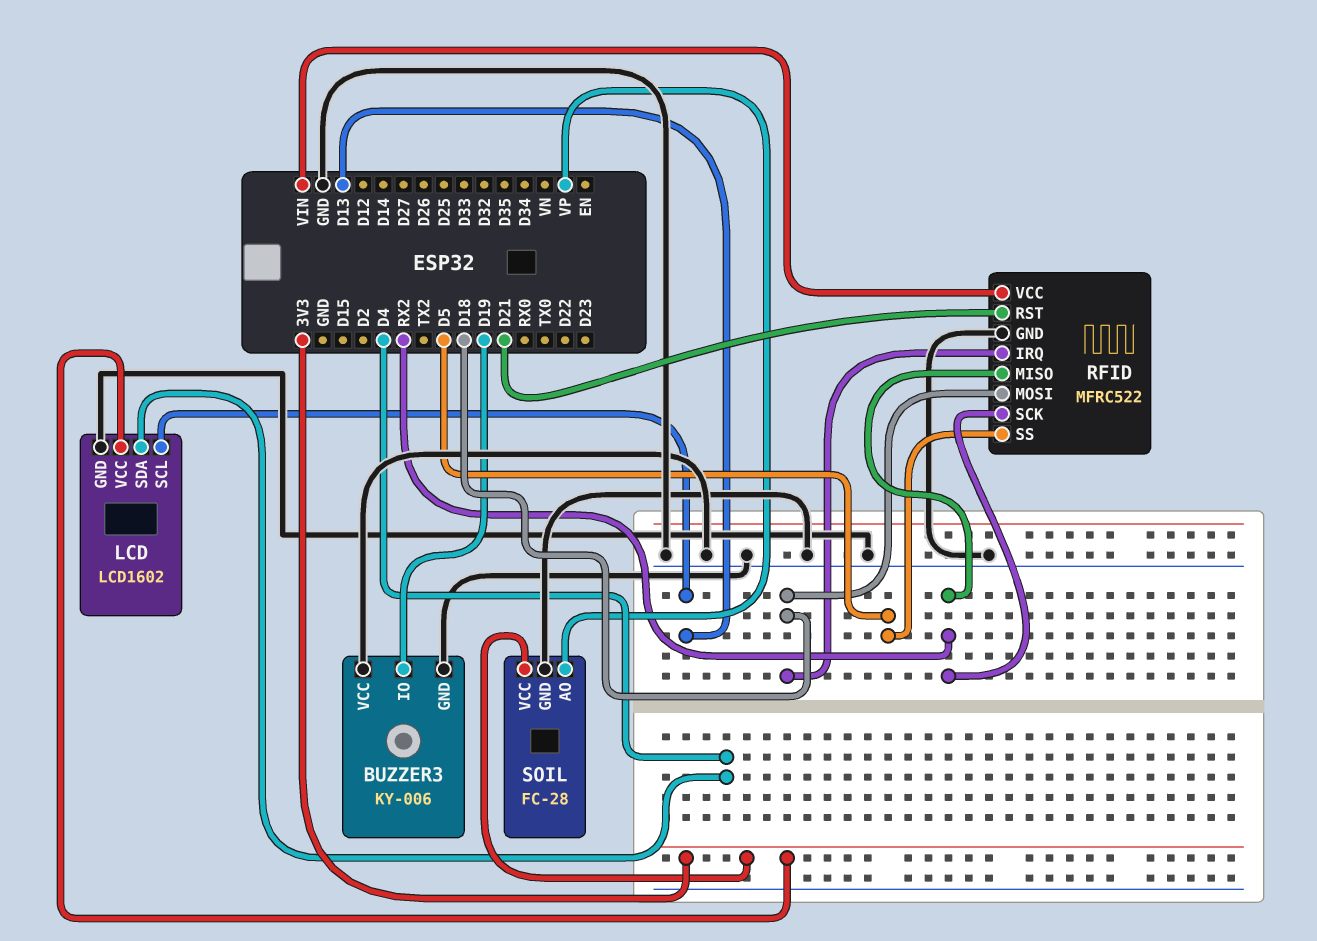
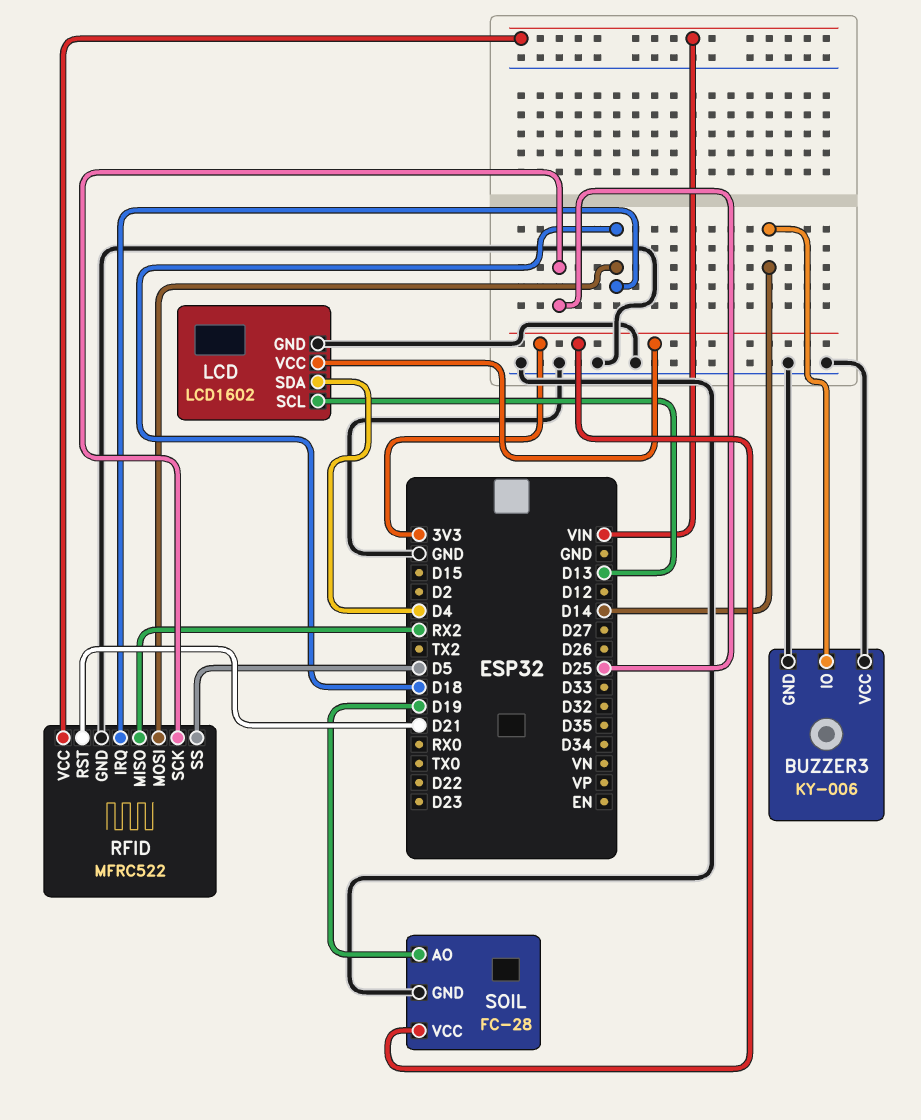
BUZZER3 pin IO: D19 -> D14
RFID pin SCK: RX2 -> D25
SOIL pin AO: VP -> D19

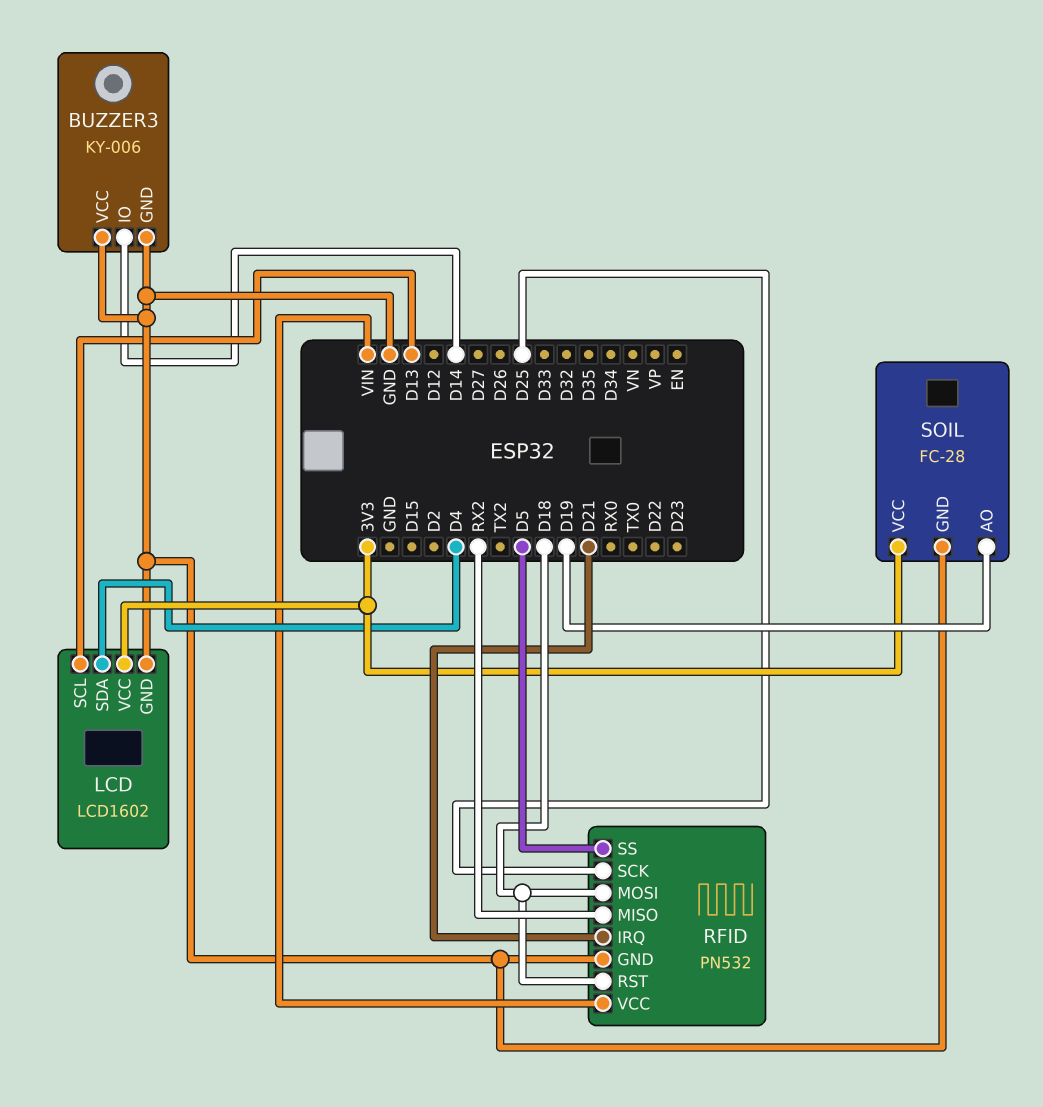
RFID: MFRC522 -> PN532
RFID pin IRQ: D18 -> D21
RFID pin RST: D21 -> D18

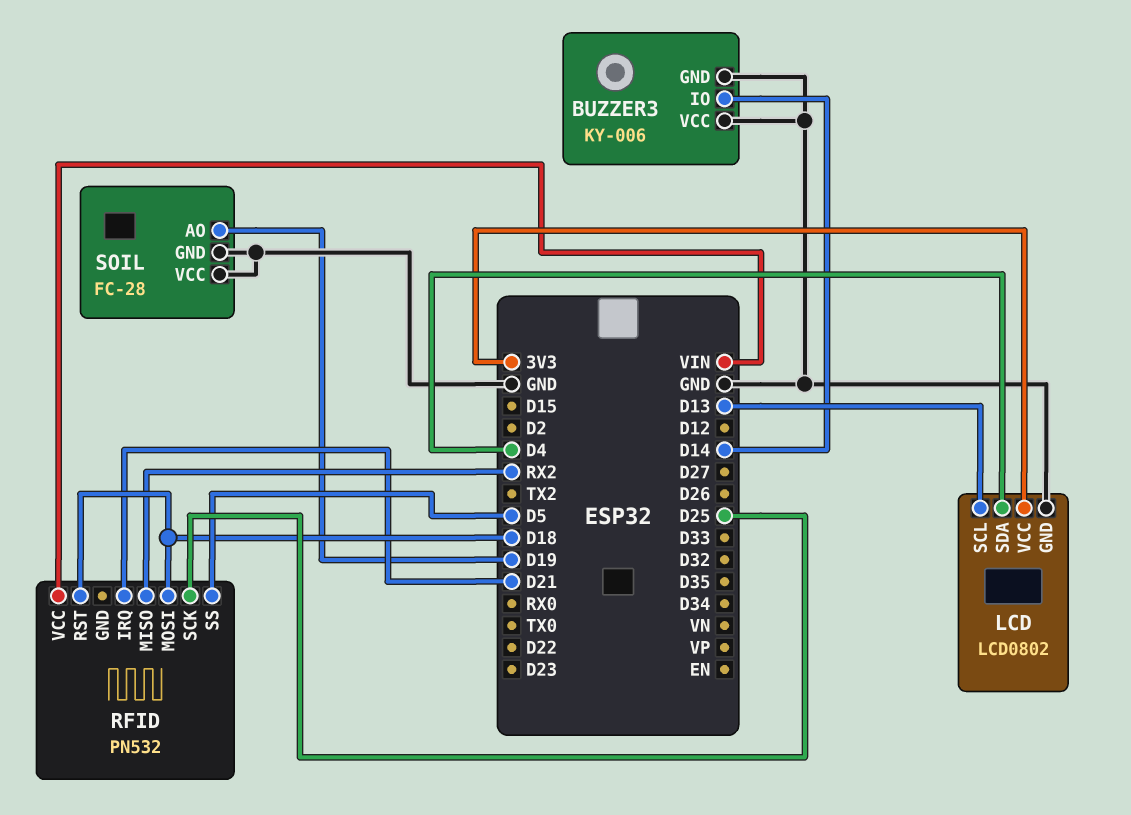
LCD: LCD1602 -> LCD0802
RFID pin GND: GND -> none
SOIL pin VCC: 3V3 -> GND

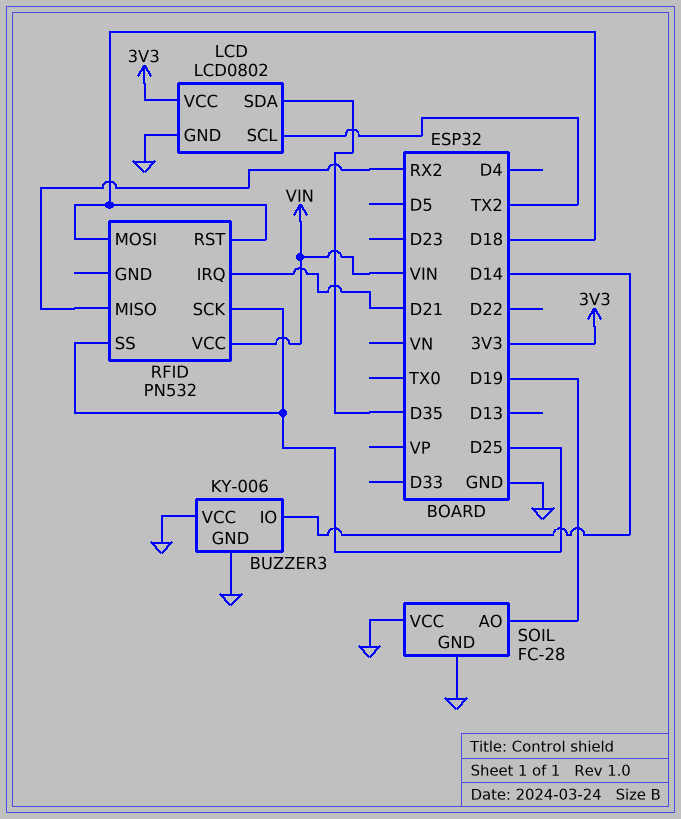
LCD pin SCL: D13 -> TX2
LCD pin SDA: D4 -> D35
RFID pin SS: D5 -> D25

